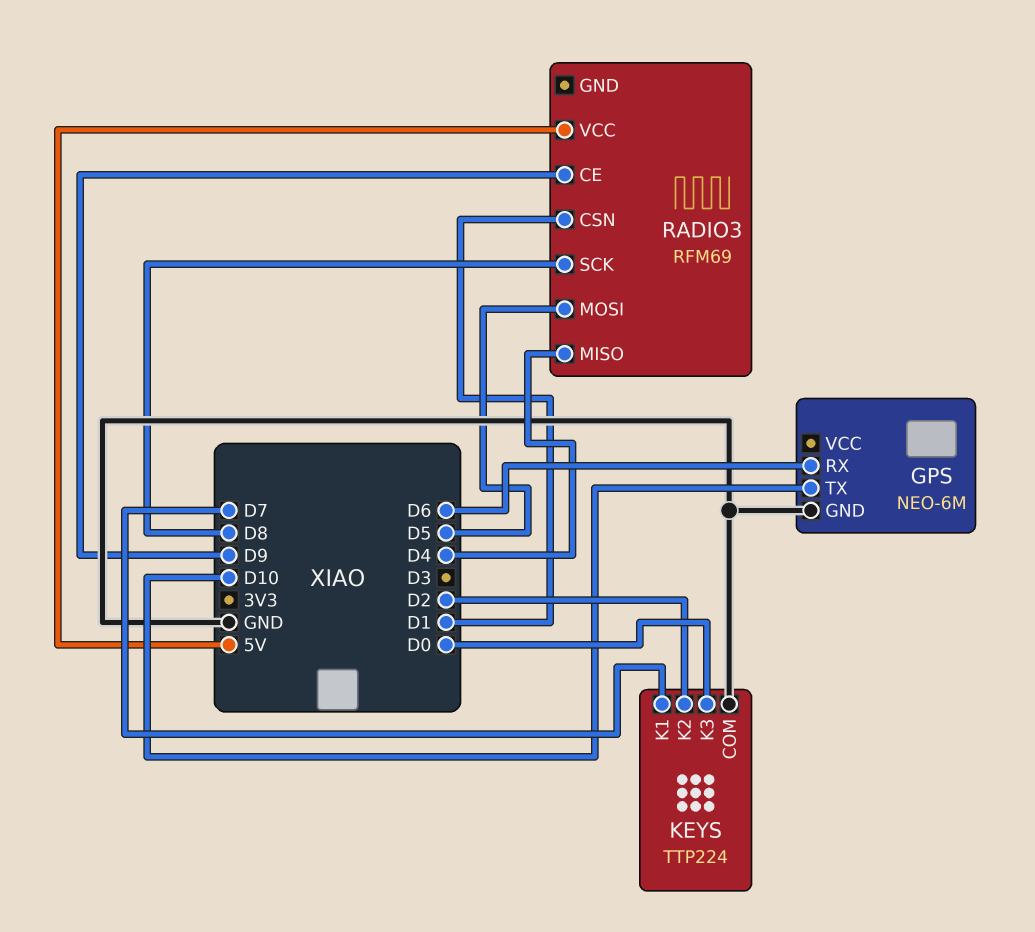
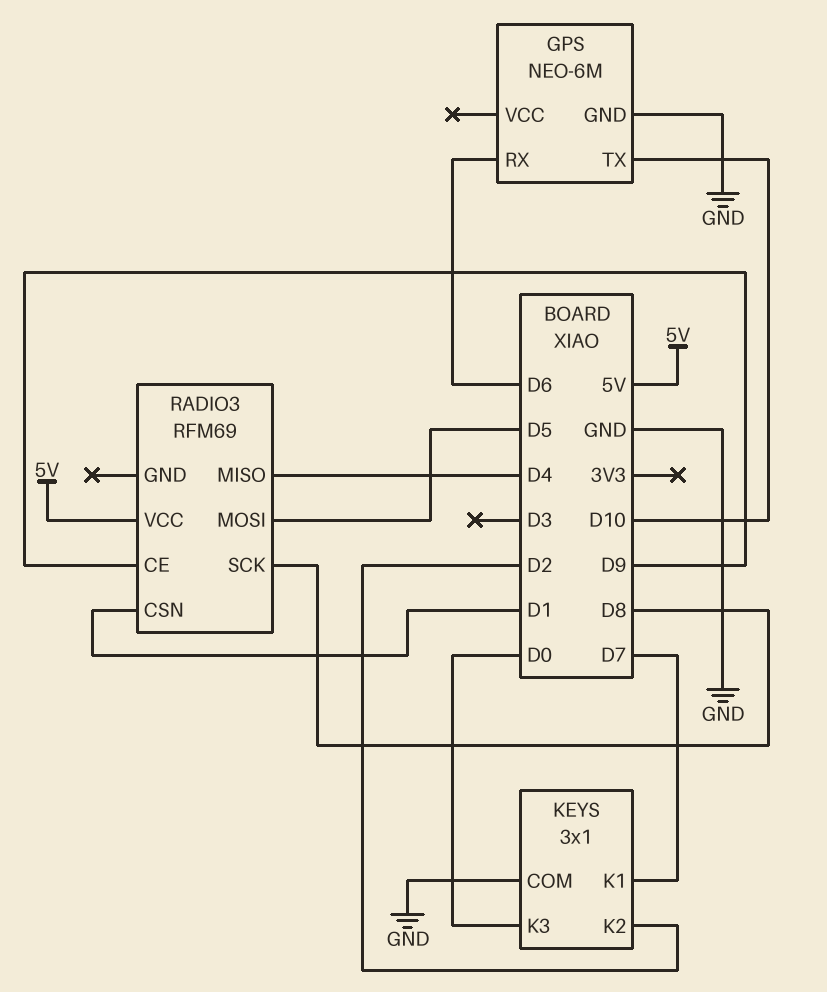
KEYS: TTP224 -> 3x1

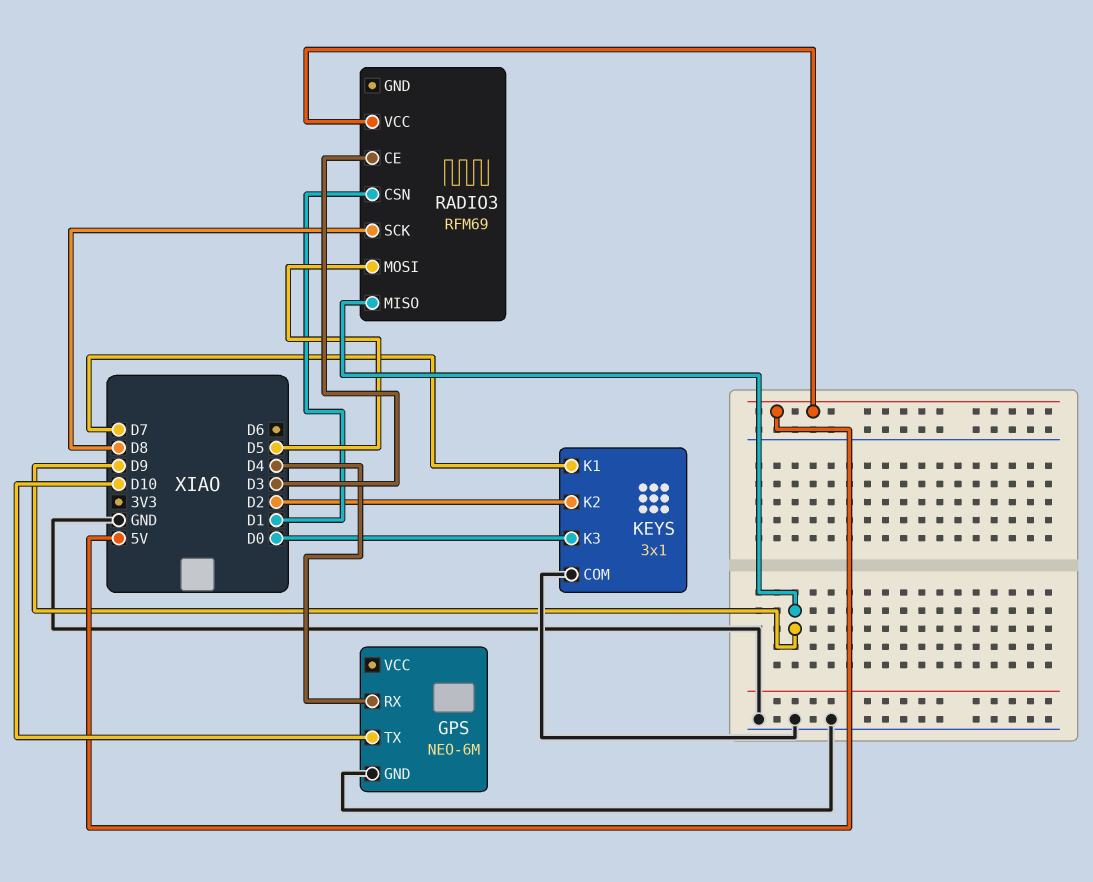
GPS pin RX: D6 -> D4
RADIO3 pin CE: D9 -> D3
RADIO3 pin MISO: D4 -> D9

